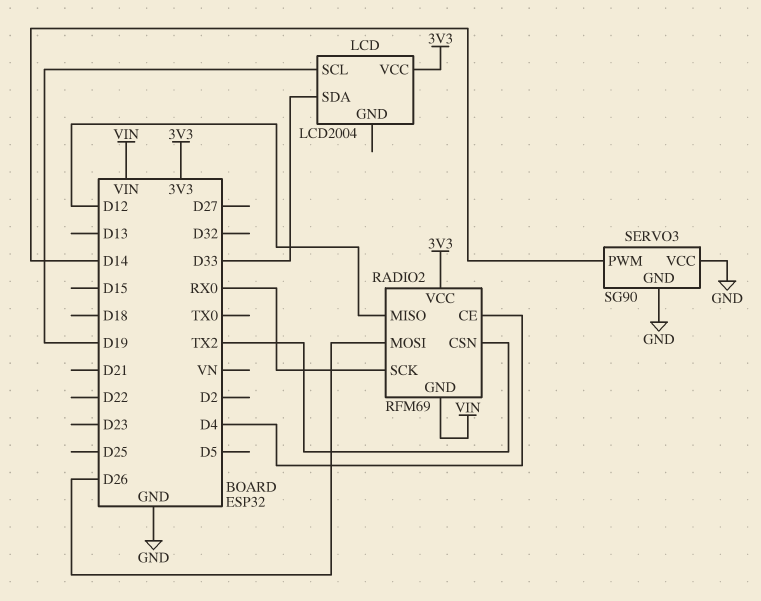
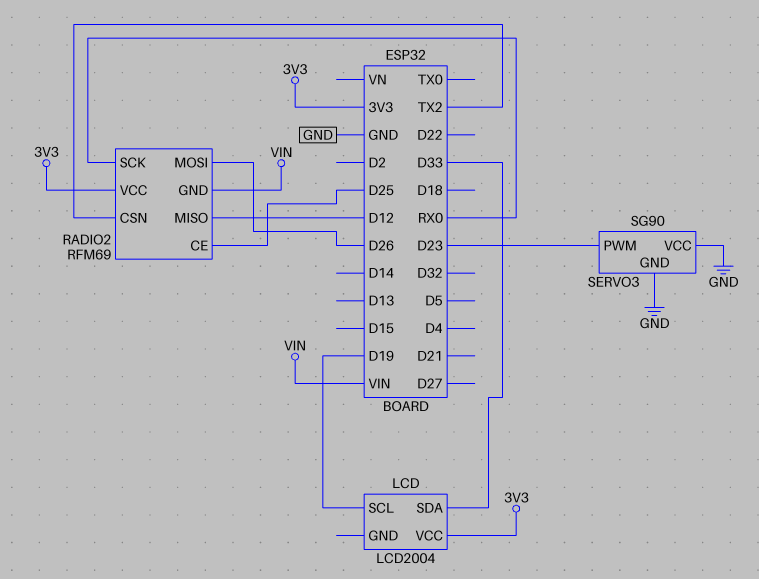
RADIO2 pin CE: D4 -> D25
SERVO3 pin PWM: D14 -> D23

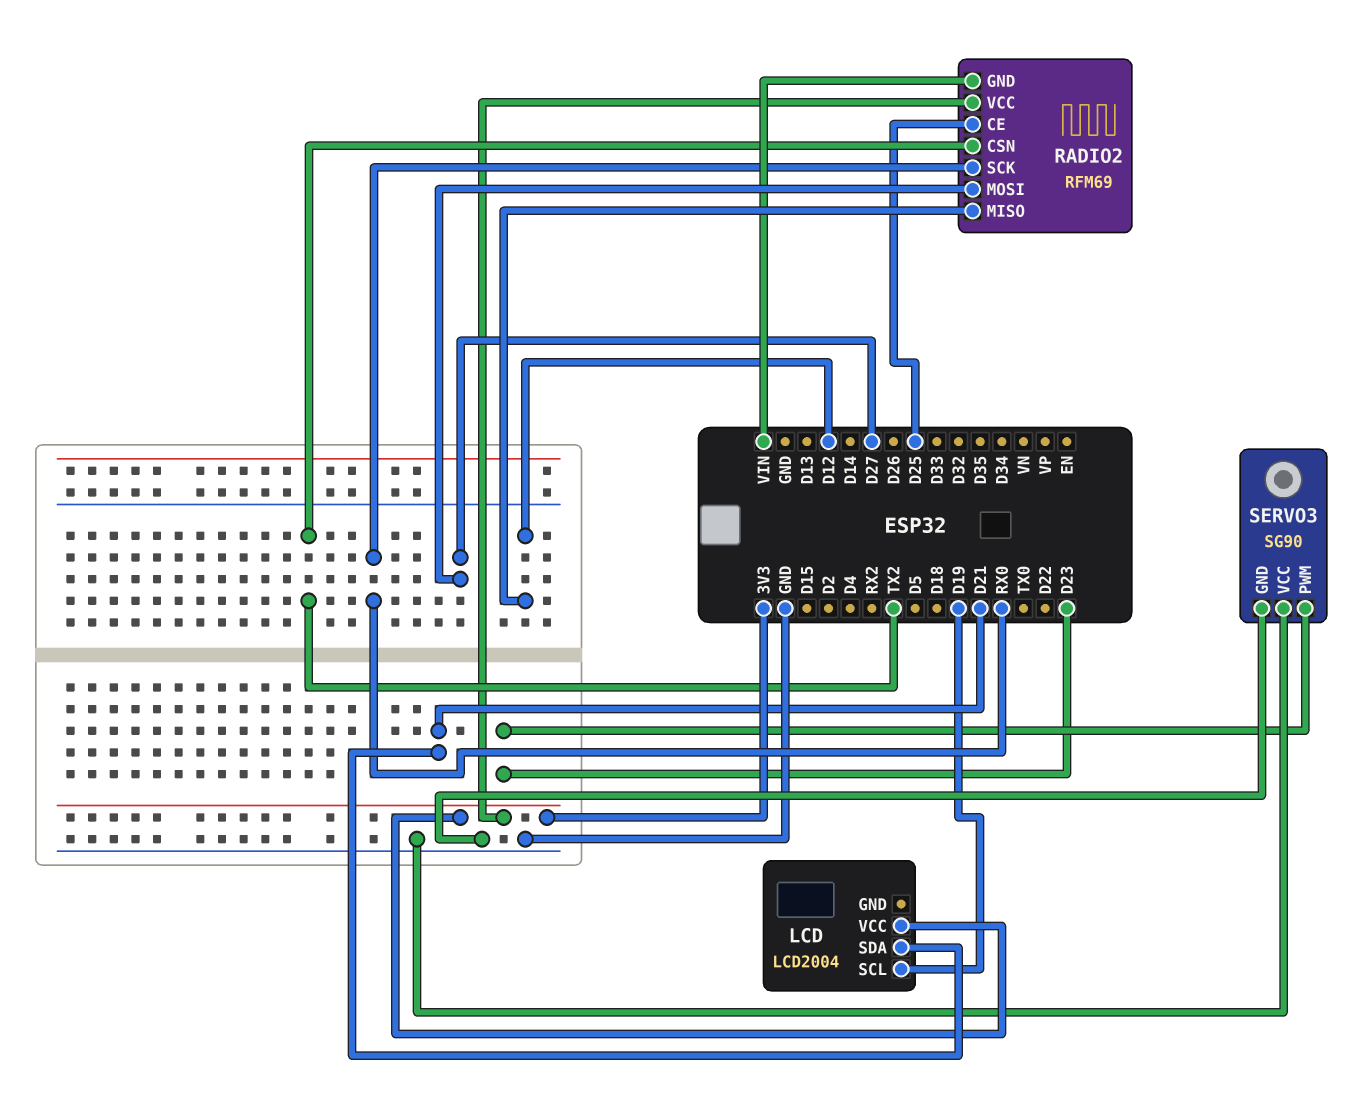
LCD pin SDA: D33 -> D21
RADIO2 pin MOSI: D26 -> D27

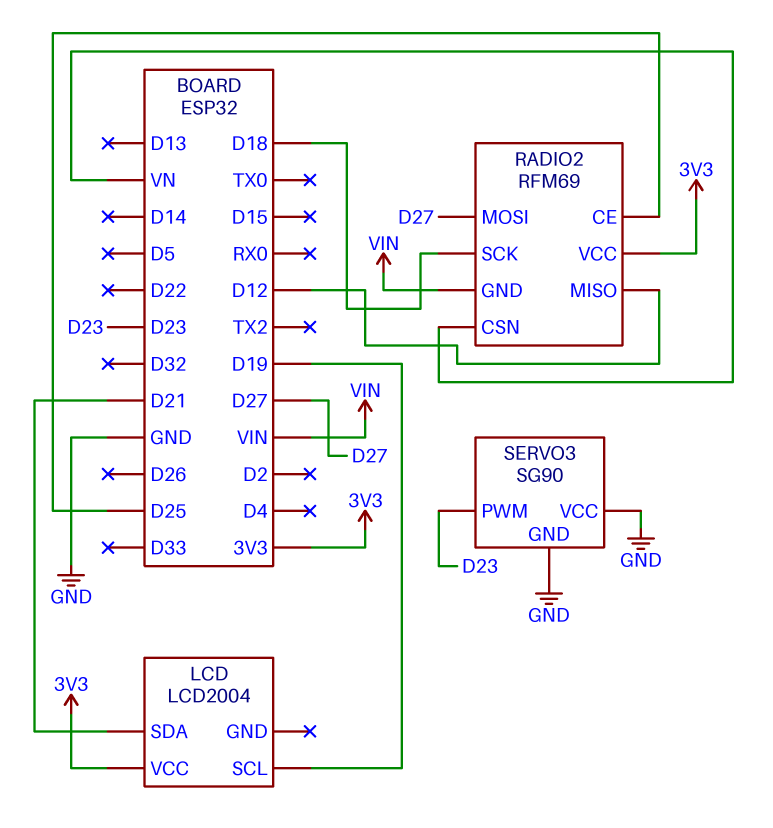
RADIO2 pin CSN: TX2 -> VN
RADIO2 pin SCK: RX0 -> D18

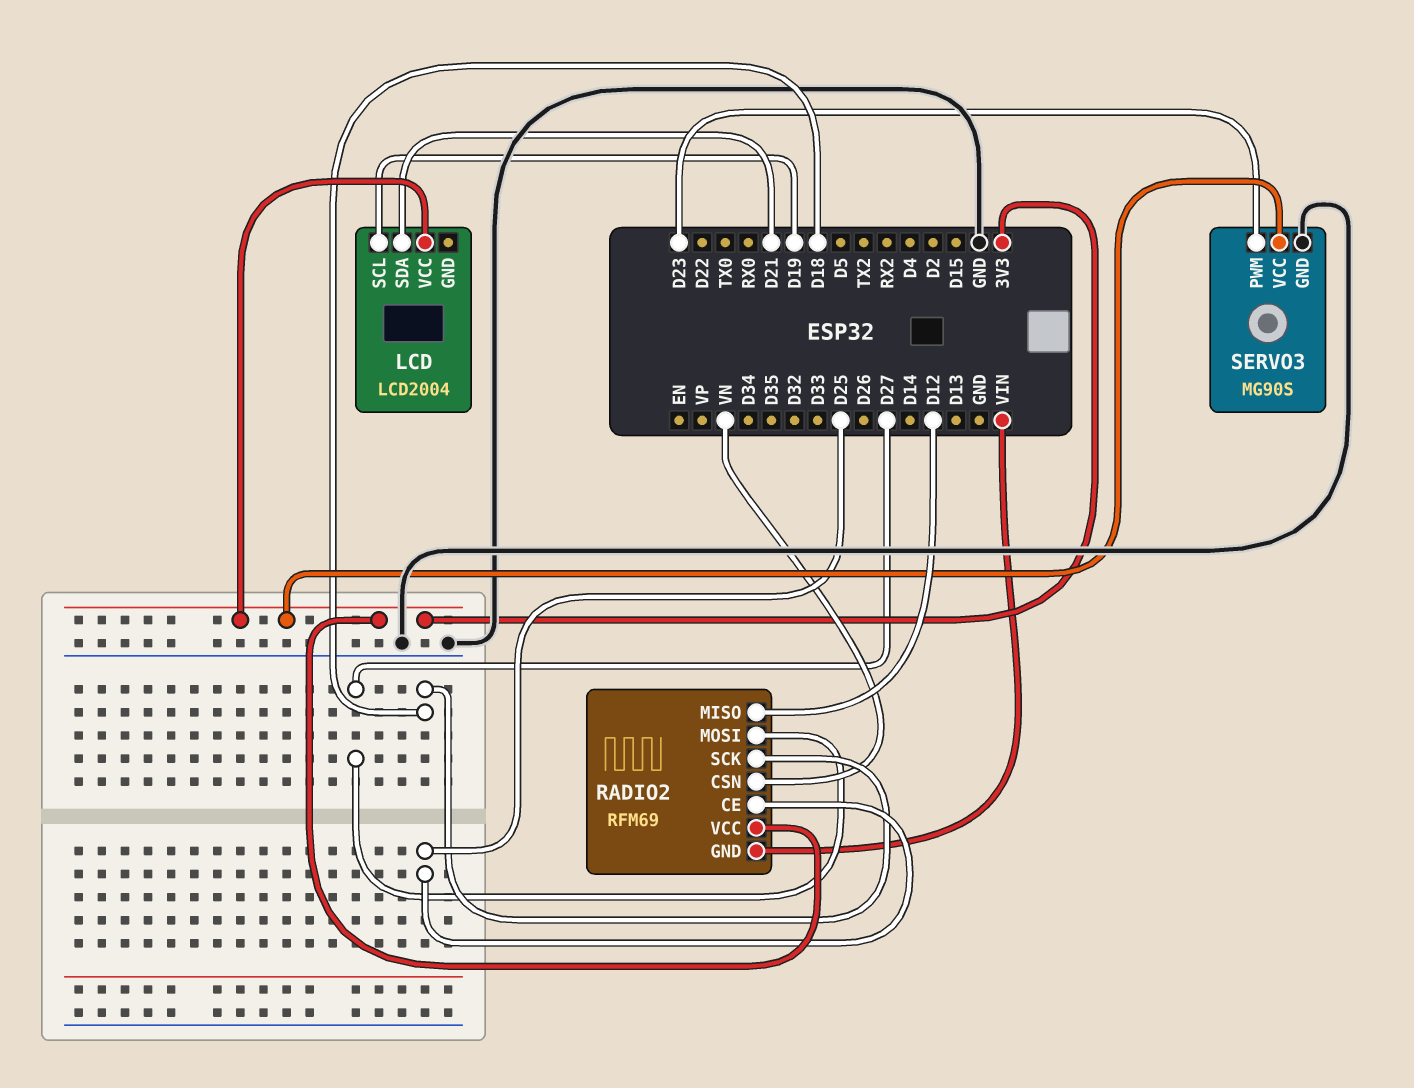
SERVO3: SG90 -> MG90S
SERVO3 pin VCC: GND -> 3V3

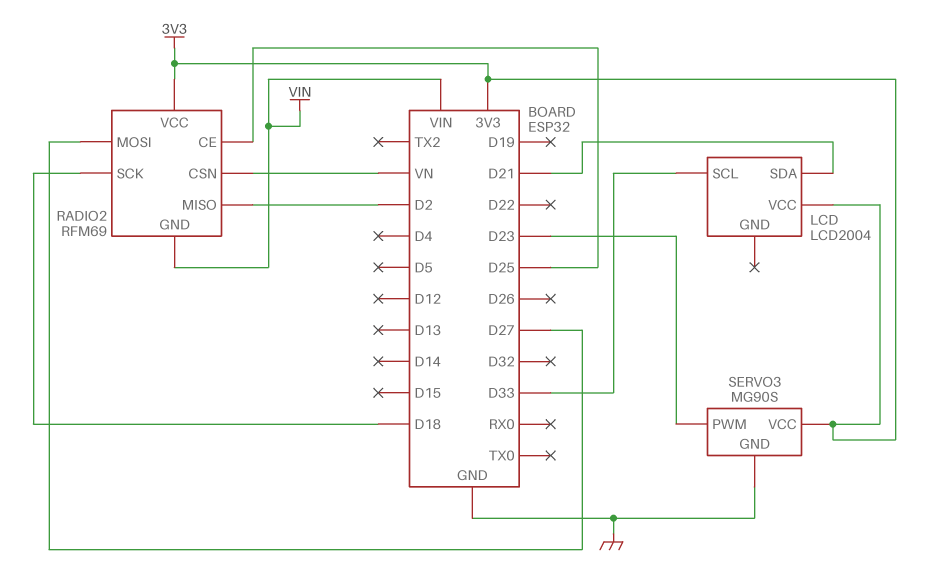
LCD pin SCL: D19 -> D33
RADIO2 pin MISO: D12 -> D2

